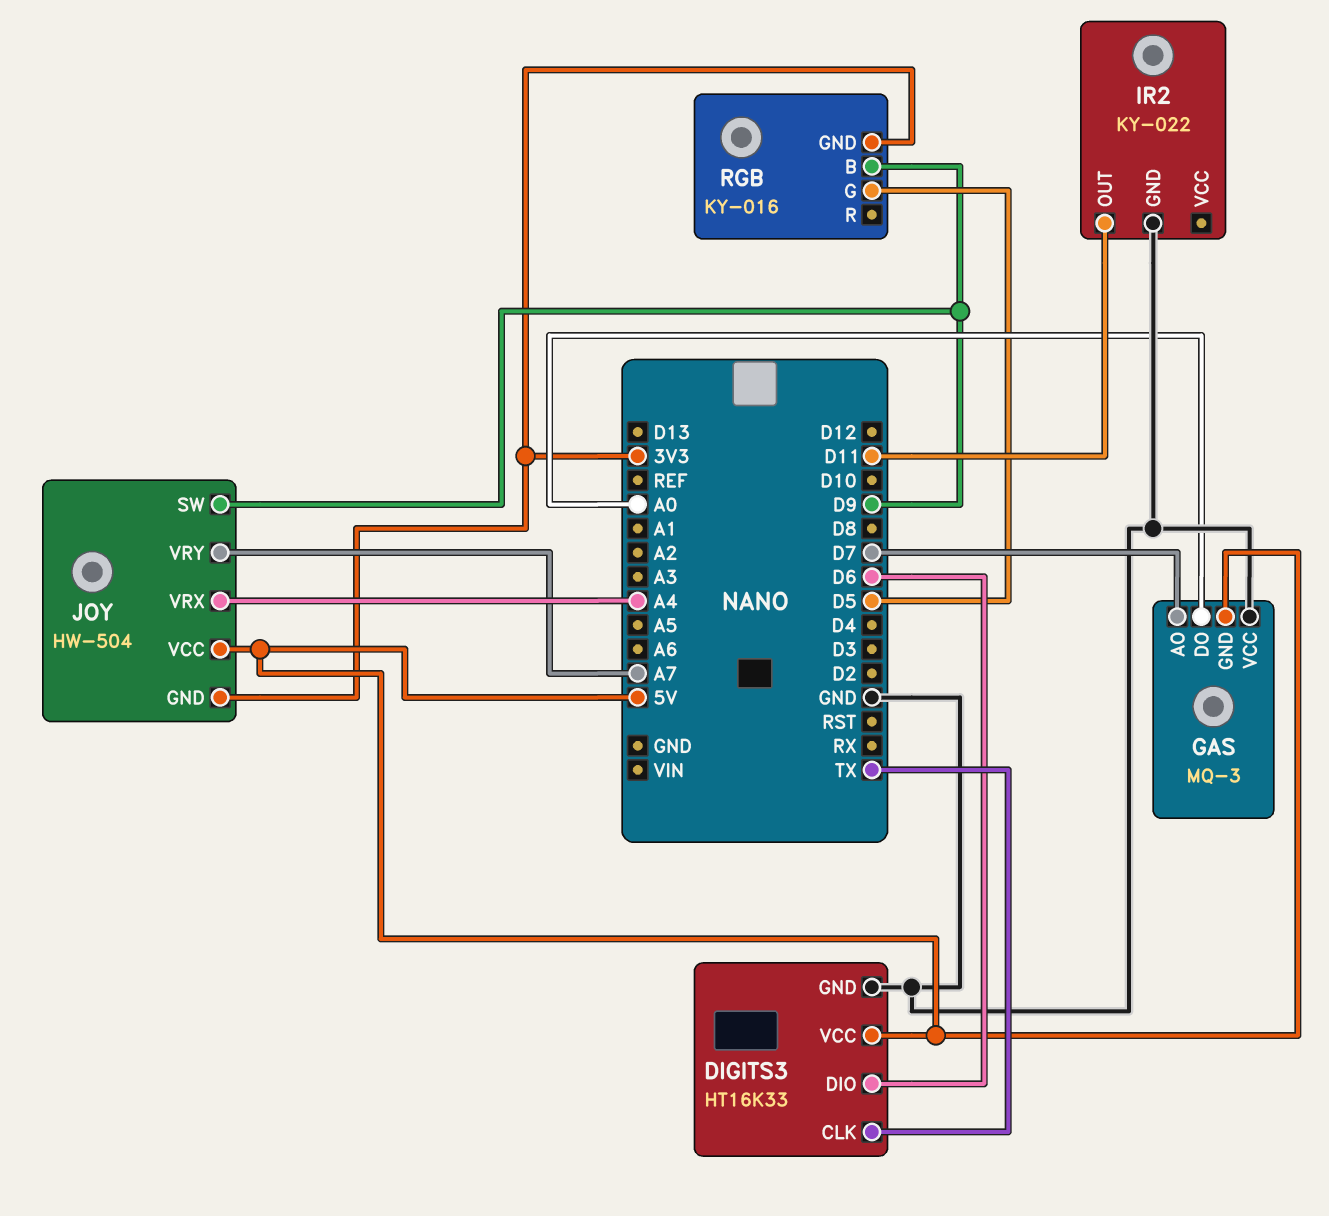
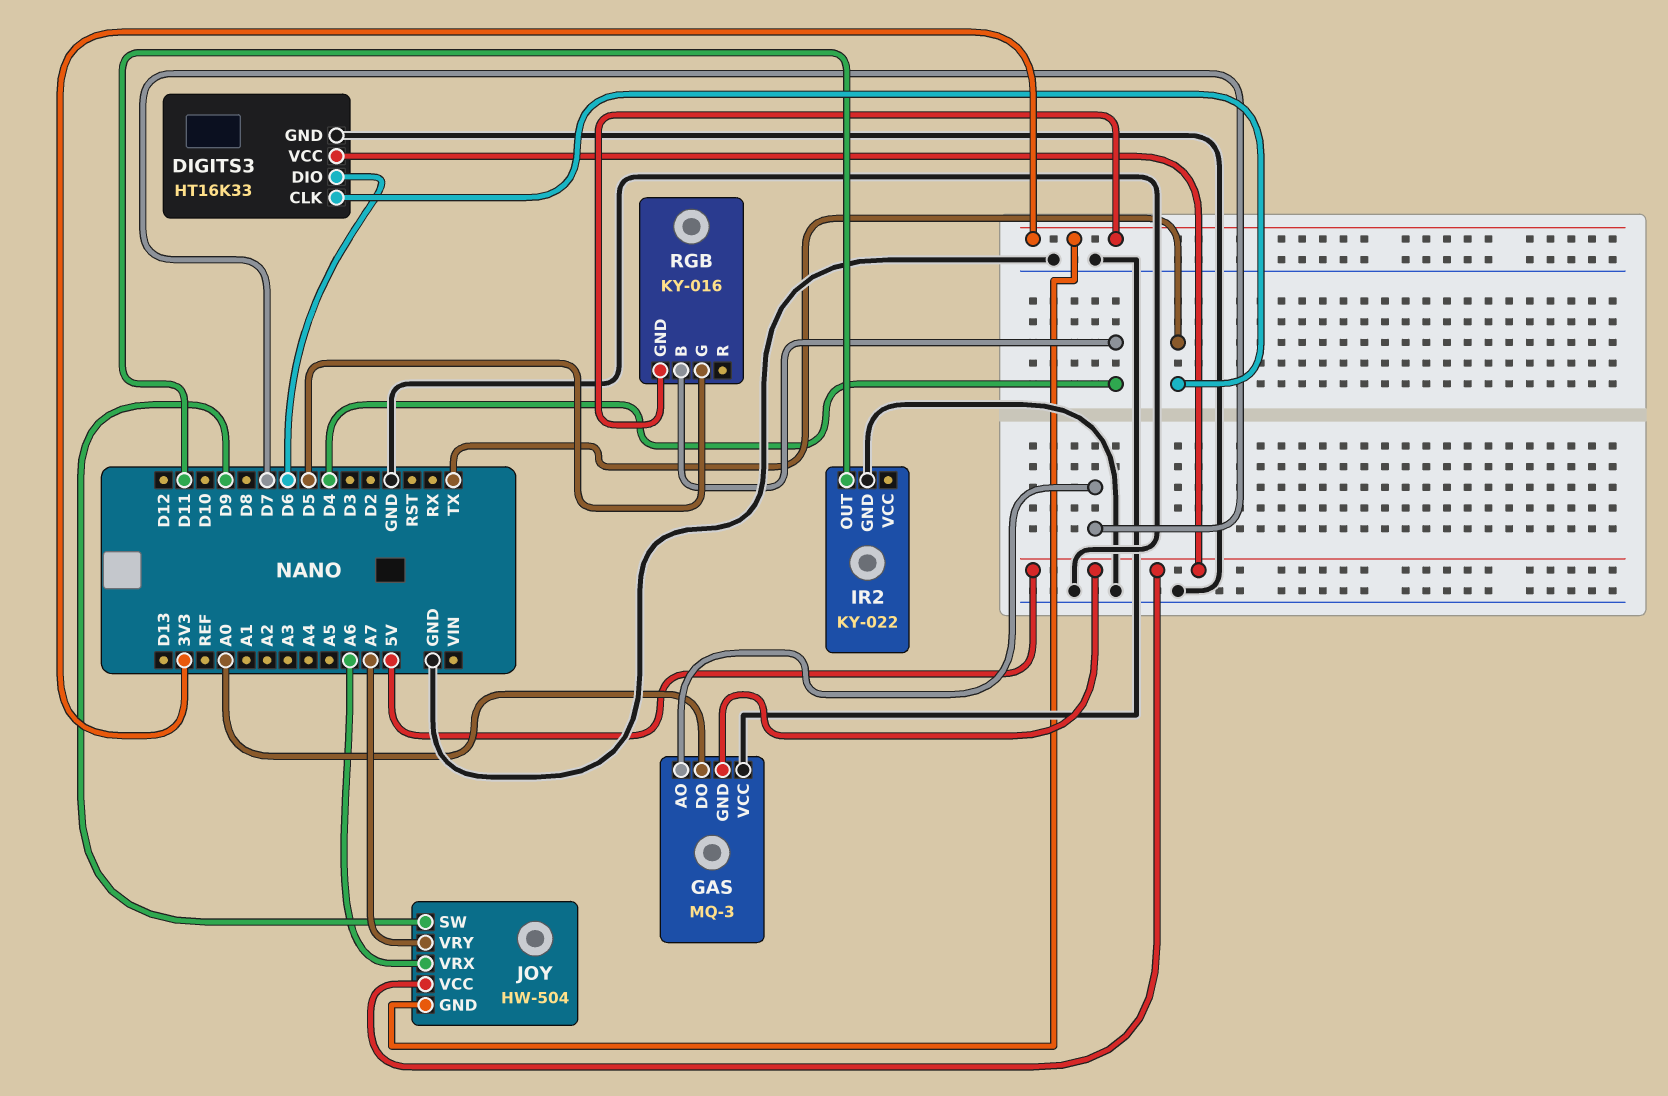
JOY pin VRX: A4 -> A6
RGB pin B: D9 -> D4

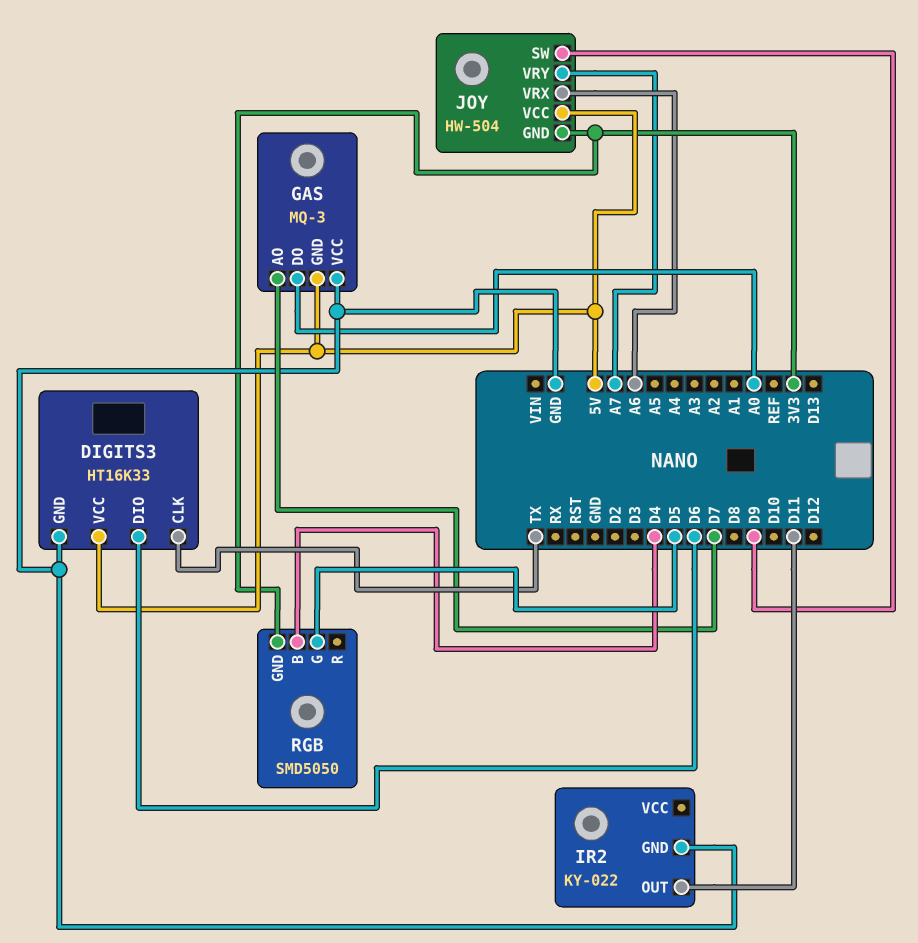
RGB: KY-016 -> SMD5050

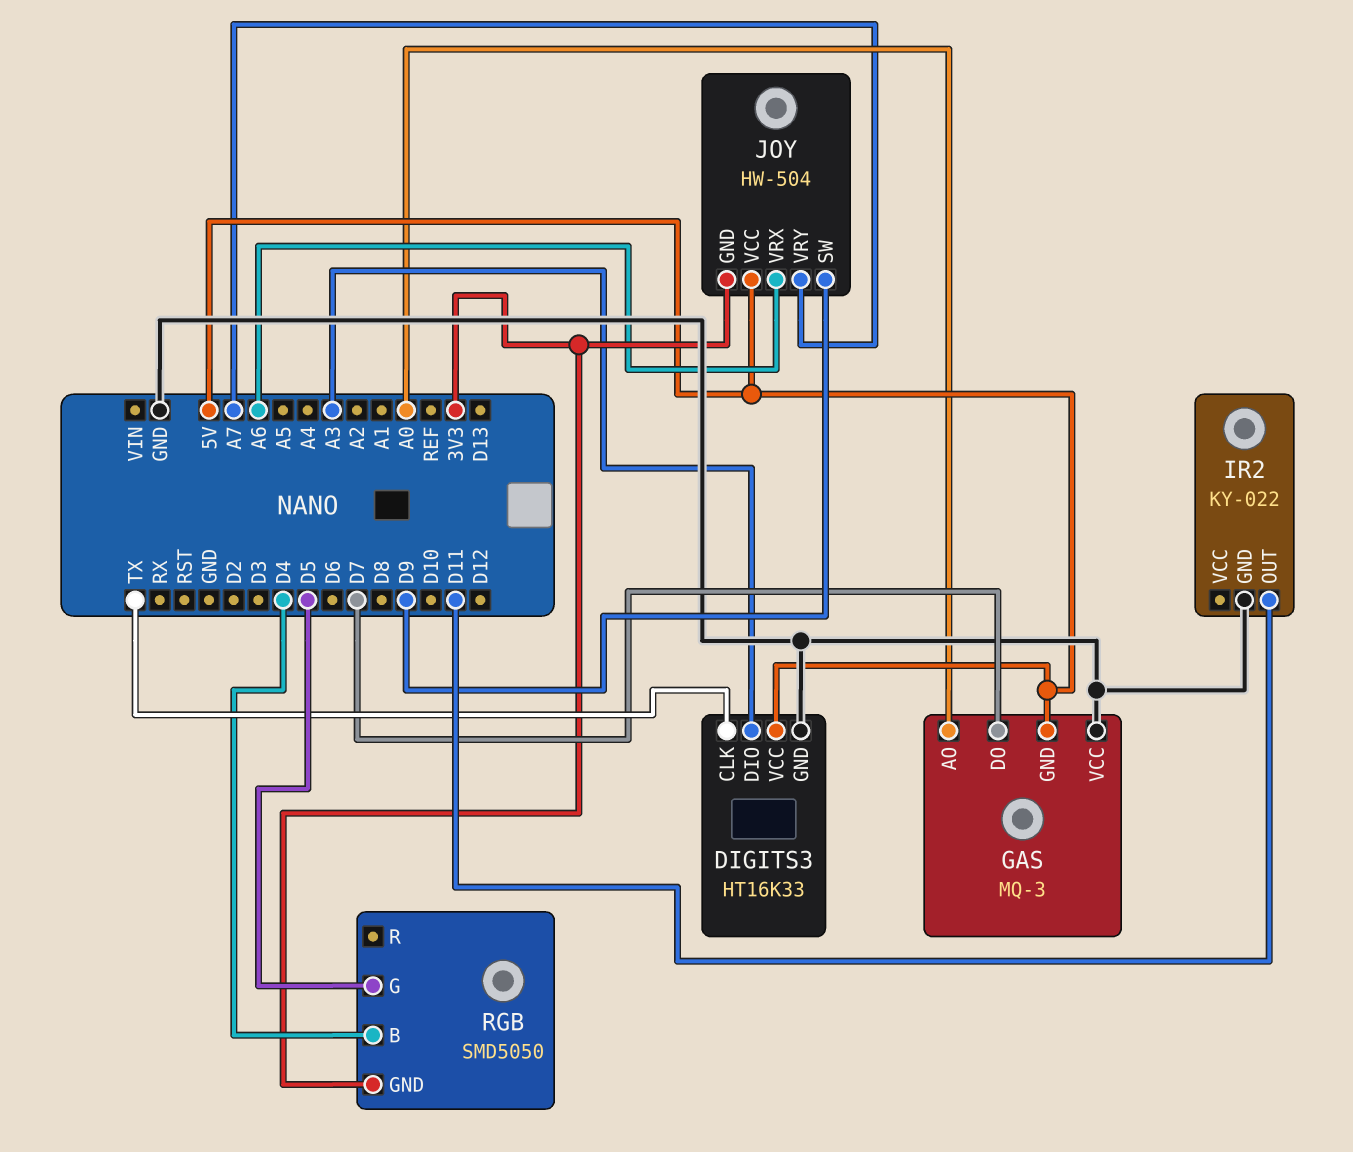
DIGITS3 pin DIO: D6 -> A3
GAS pin AO: D7 -> A0
GAS pin DO: A0 -> D7

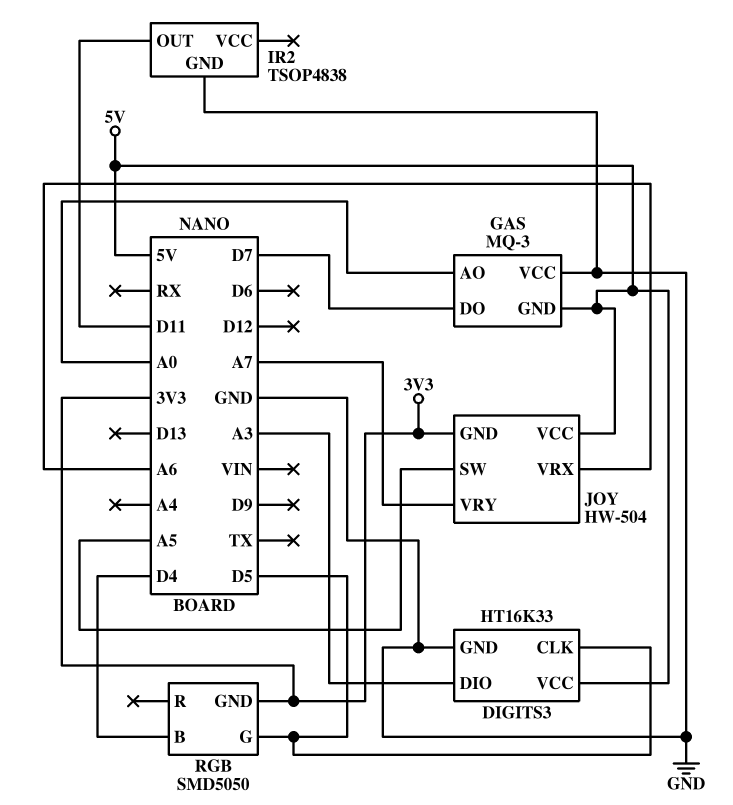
DIGITS3 pin CLK: TX -> D5
IR2: KY-022 -> TSOP4838
JOY pin SW: D9 -> A5

